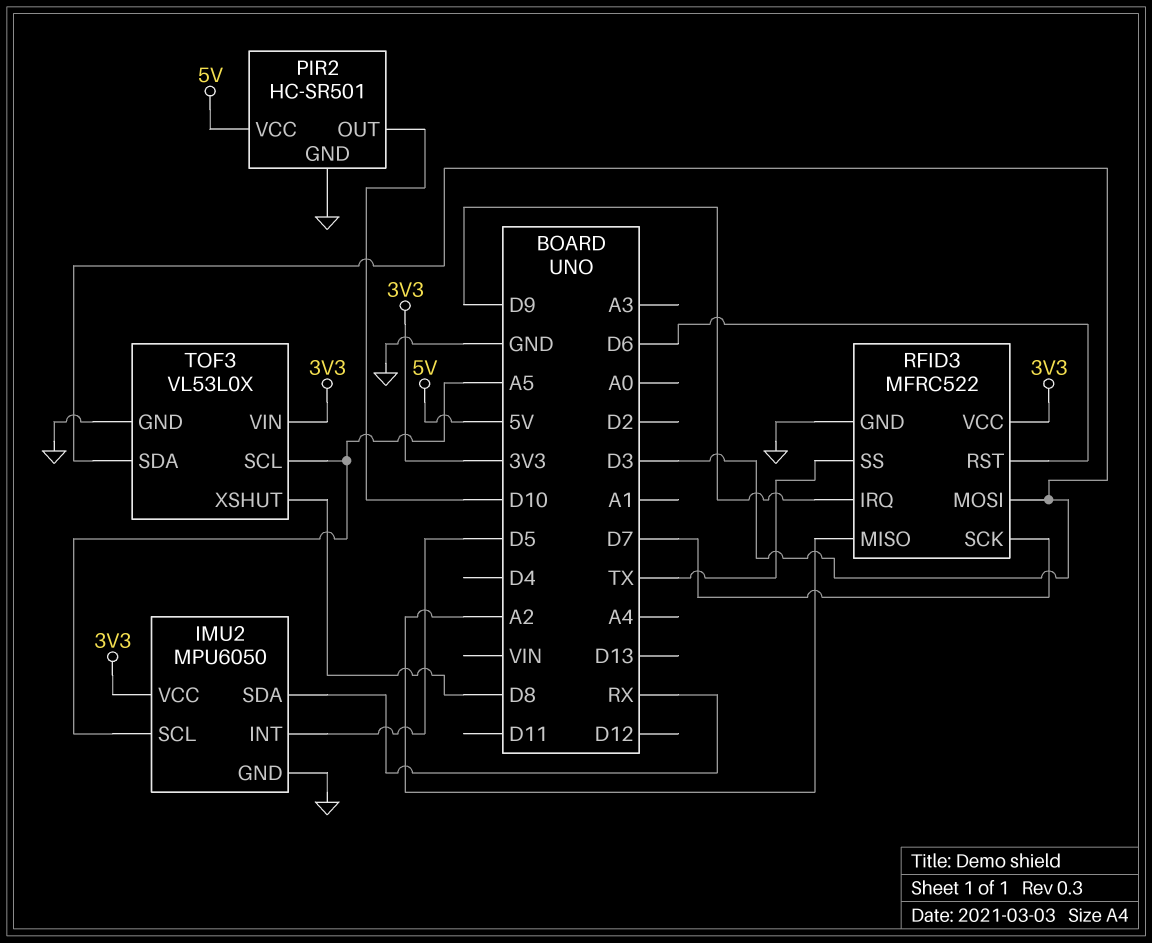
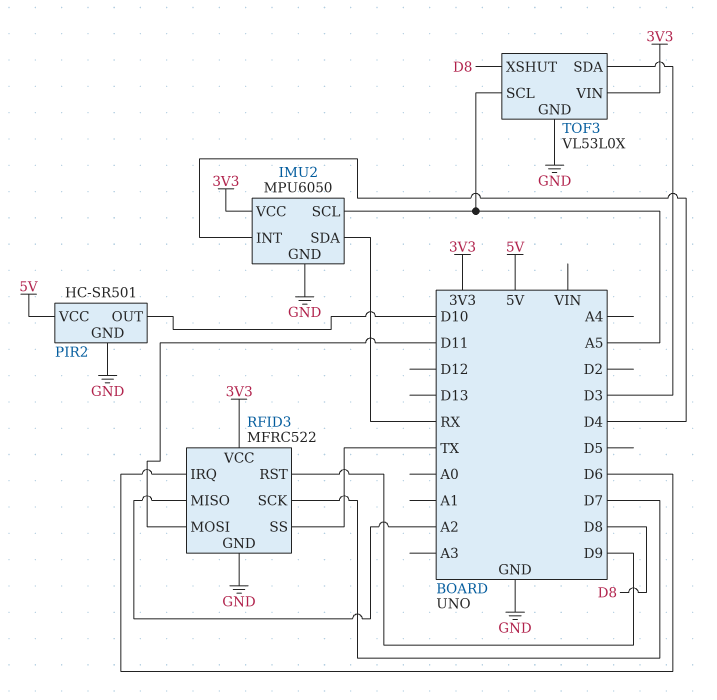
IMU2 pin INT: D5 -> D4
RFID3 pin IRQ: D9 -> D6
RFID3 pin MOSI: D3 -> D11
RFID3 pin RST: D6 -> D9

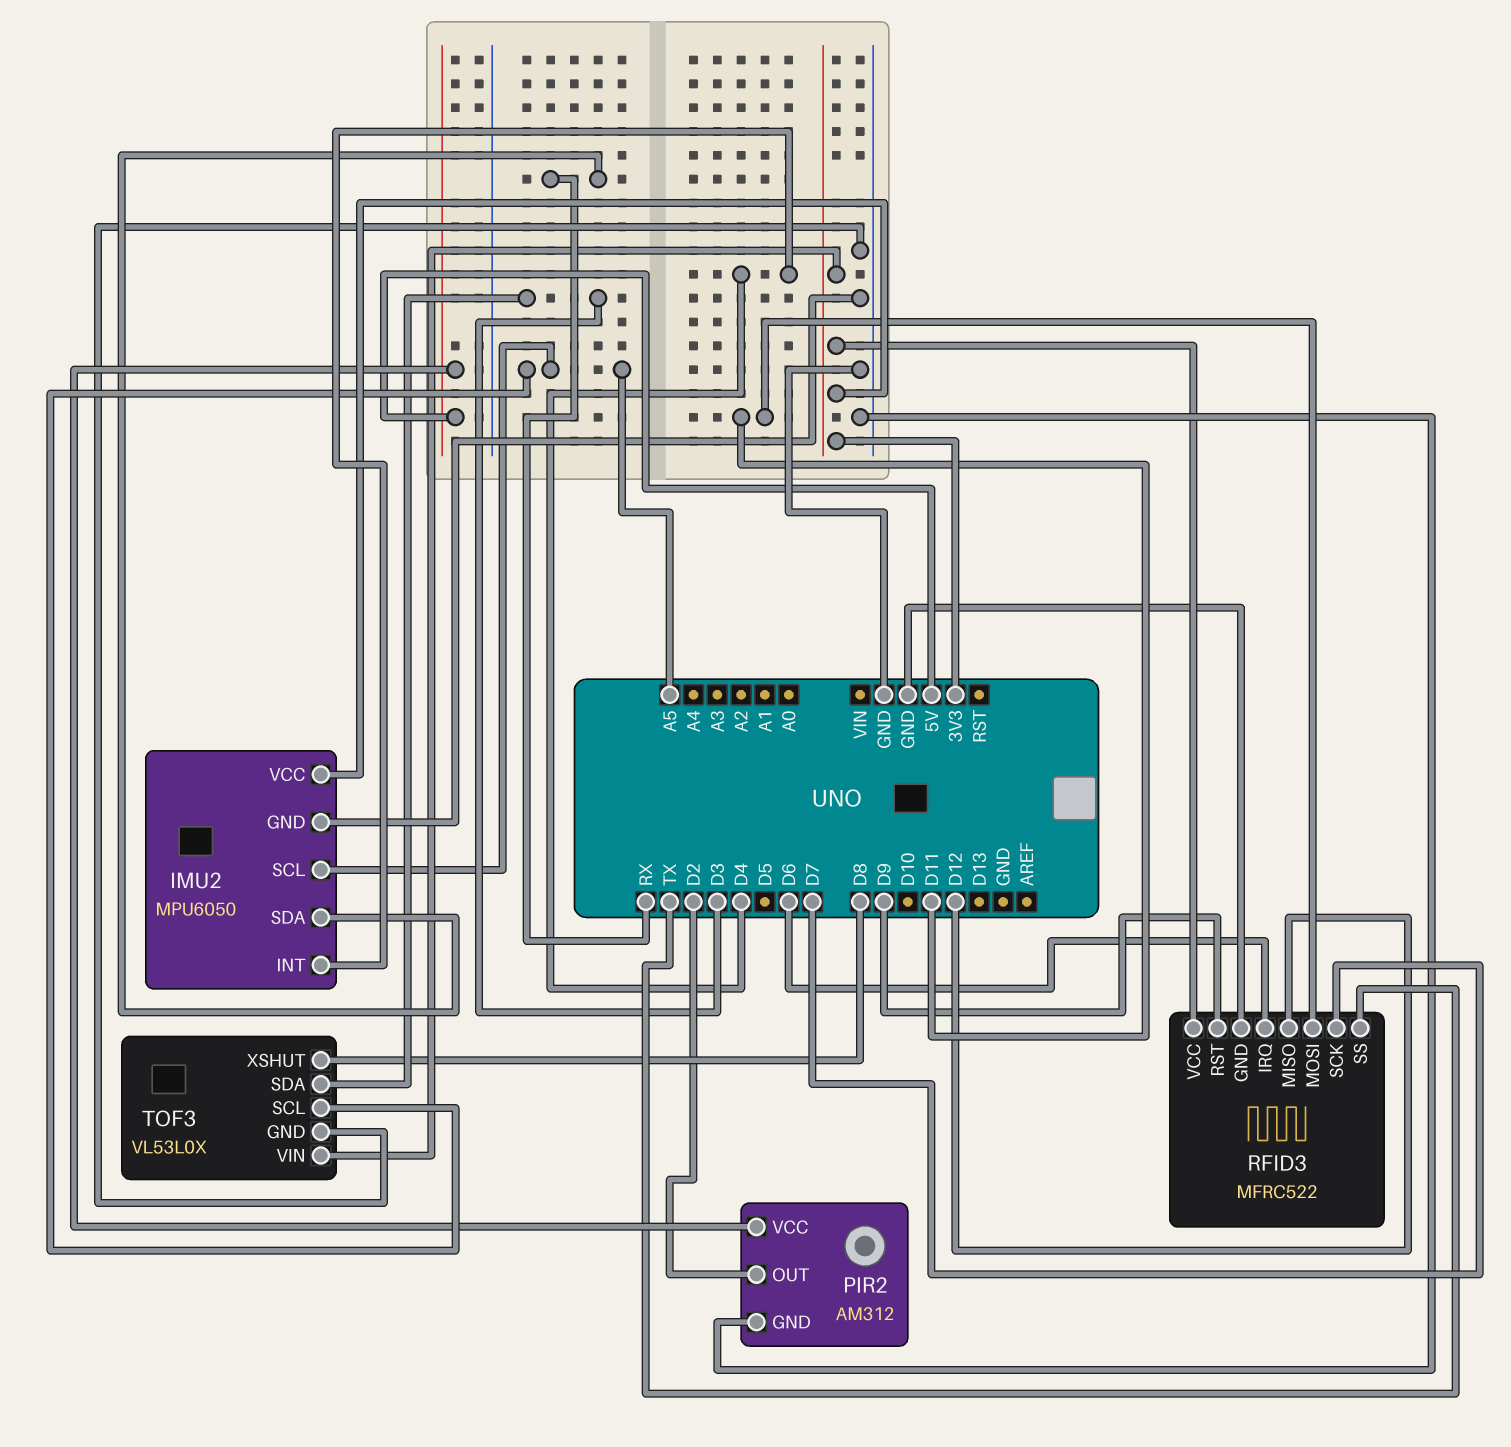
PIR2: HC-SR501 -> AM312
PIR2 pin OUT: D10 -> D2
RFID3 pin MISO: A2 -> D12

